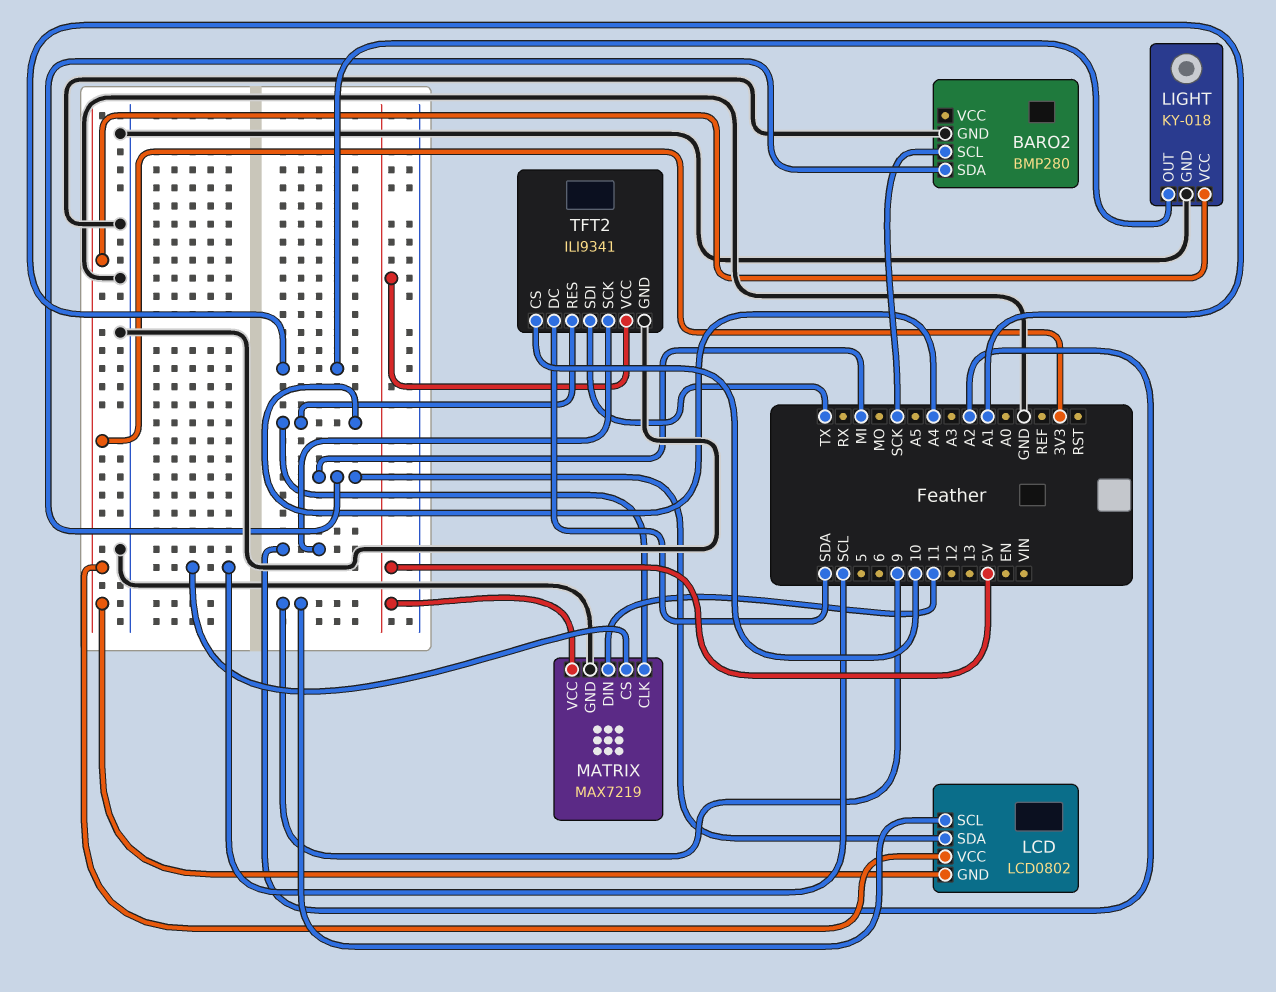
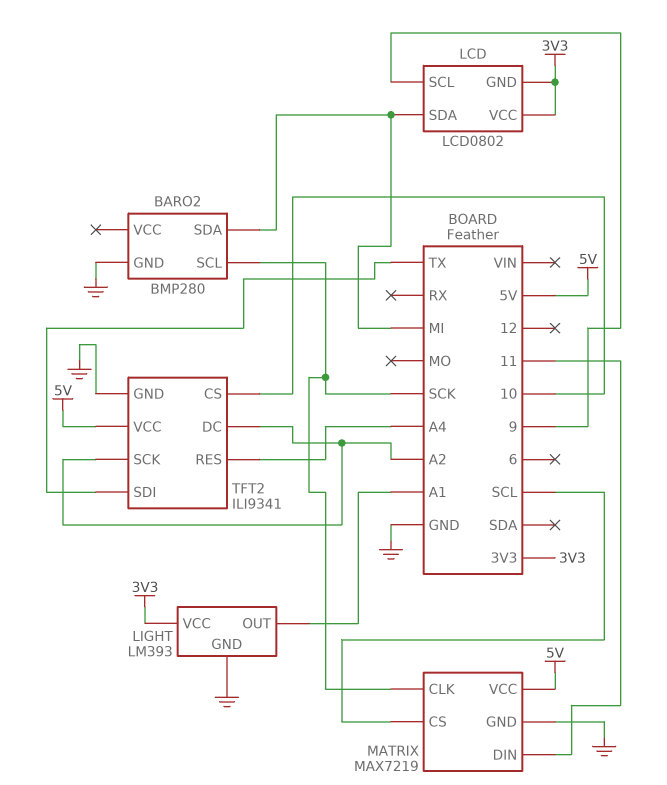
LIGHT: KY-018 -> LM393
MATRIX pin CLK: A4 -> SCK
TFT2 pin DC: SDA -> A2

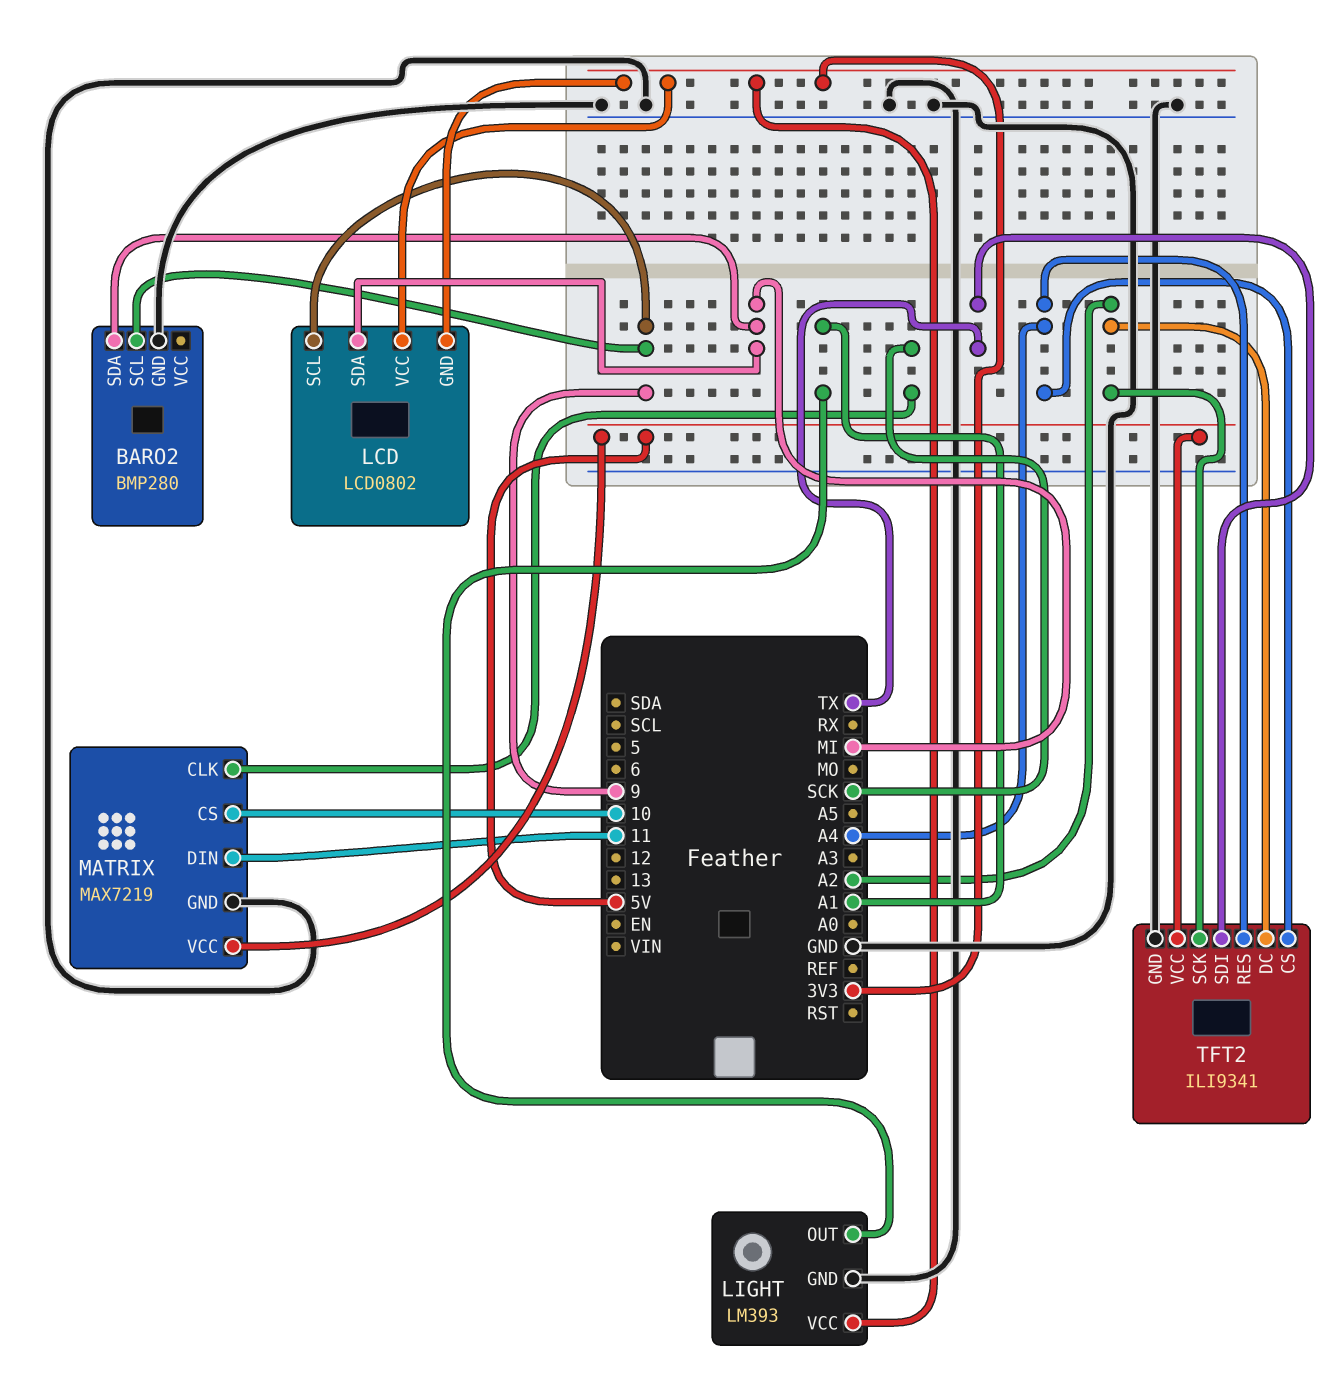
BARO2 pin SCL: SCK -> 9
MATRIX pin CS: SCL -> 10
TFT2 pin CS: 10 -> A4

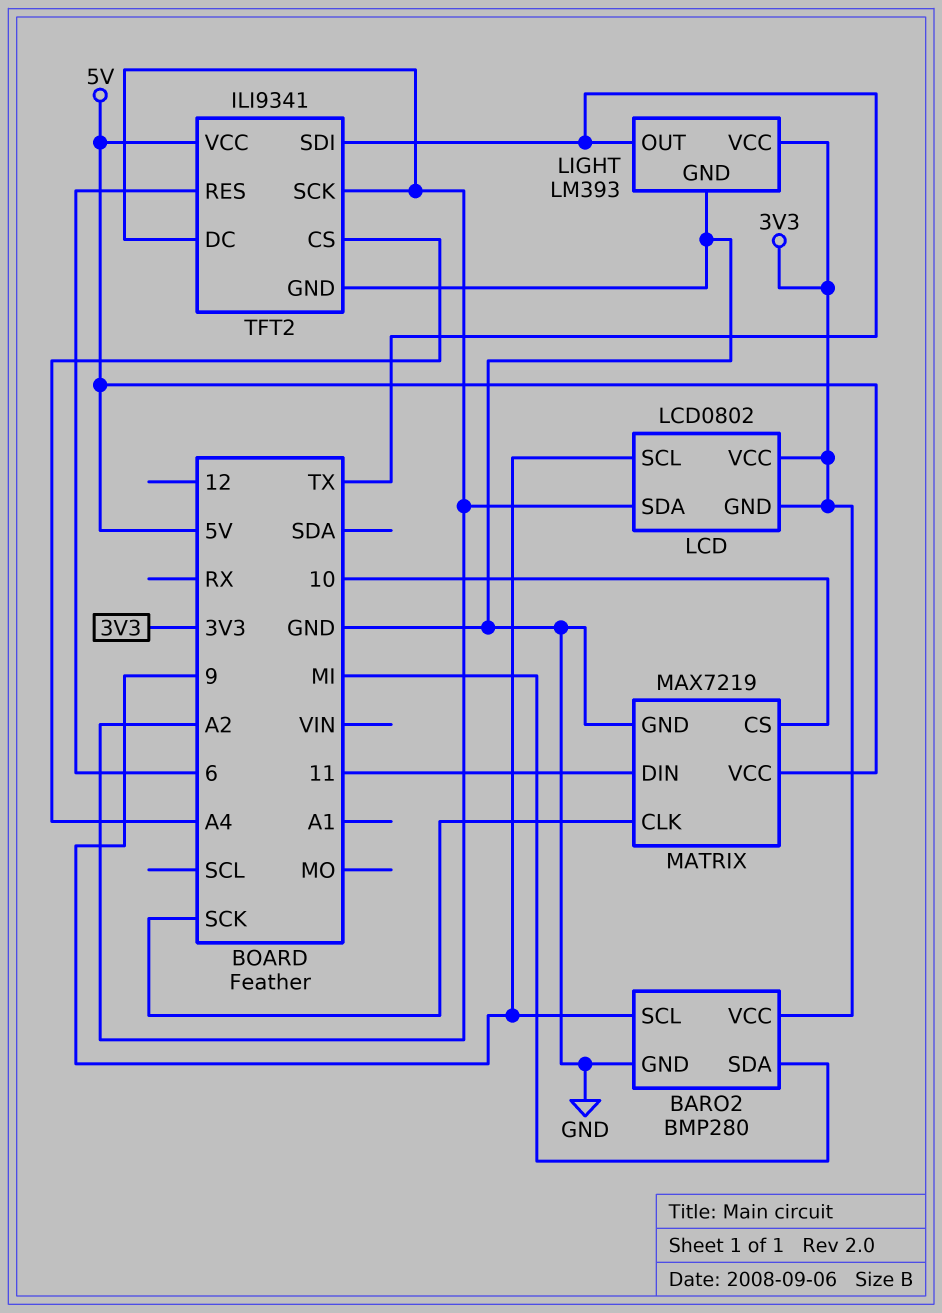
BARO2 pin VCC: none -> 3V3
LCD pin SDA: MI -> A2
LIGHT pin OUT: A1 -> TX
TFT2 pin RES: A4 -> 6

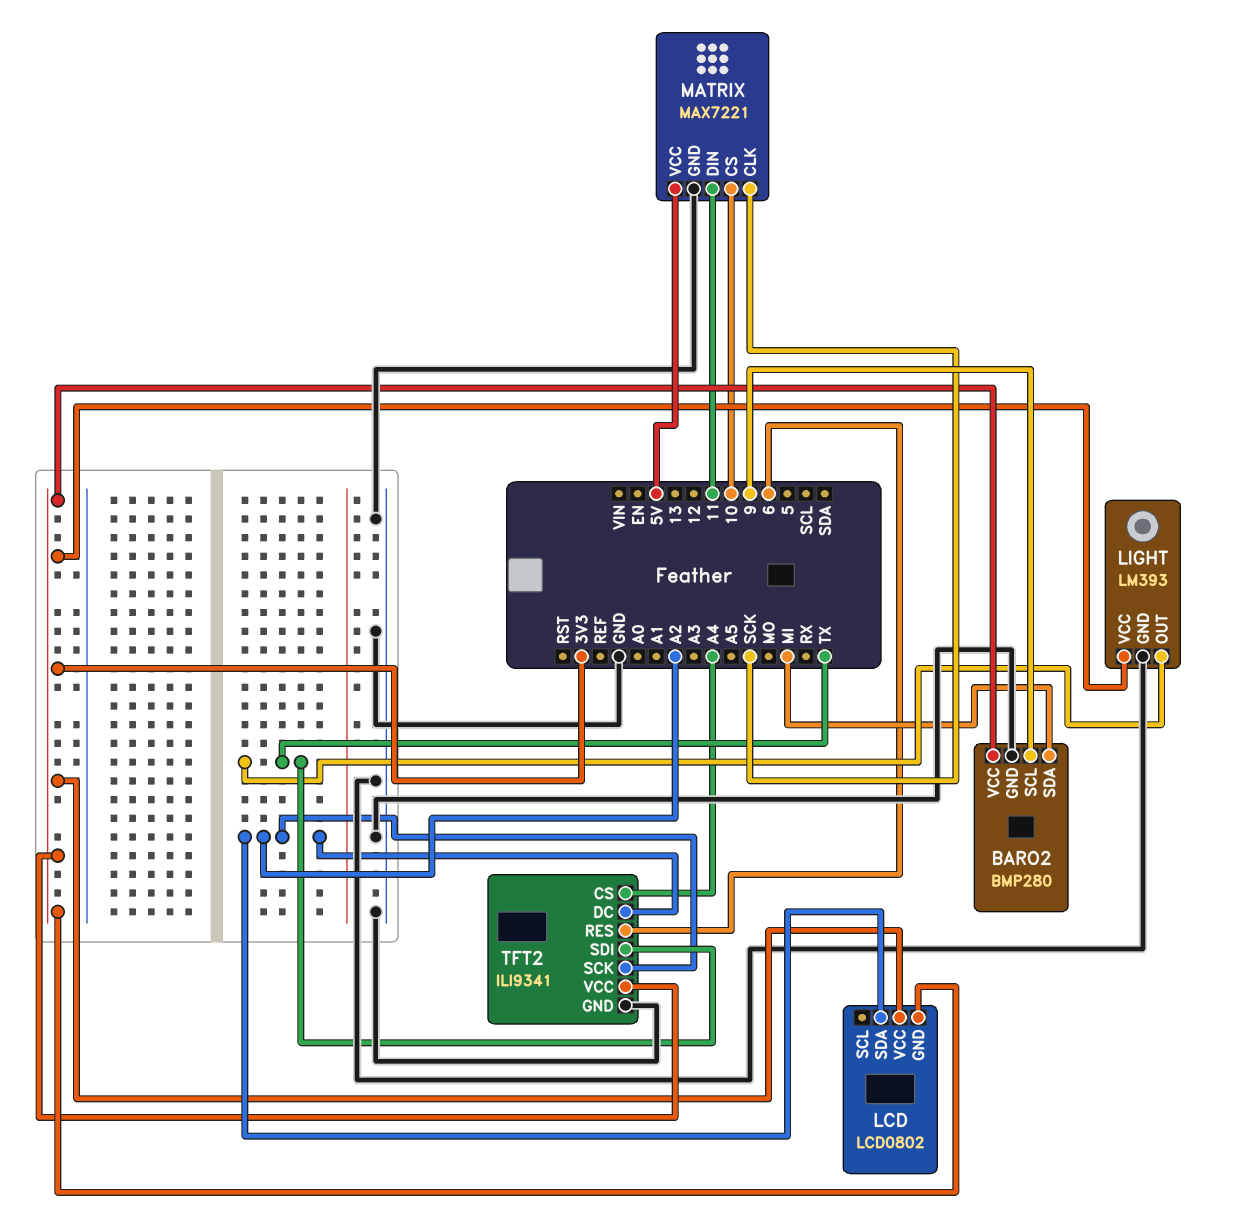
LCD pin SCL: 9 -> none
MATRIX: MAX7219 -> MAX7221
TFT2 pin VCC: 5V -> 3V3

